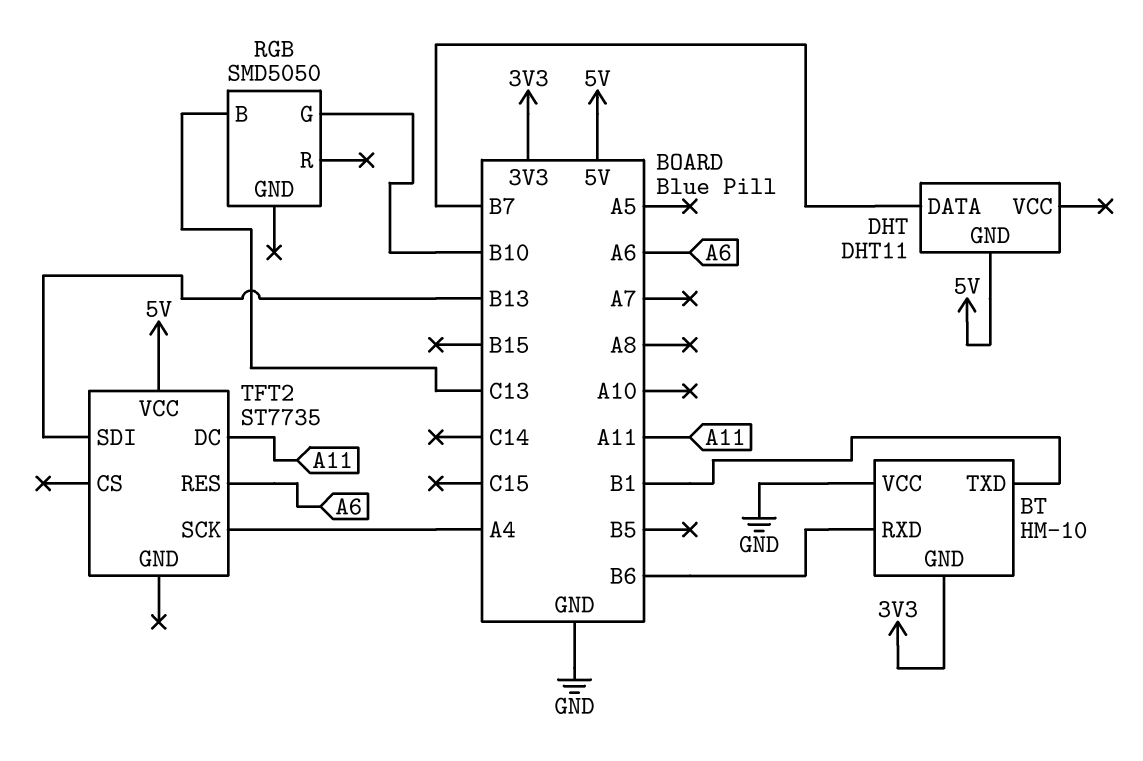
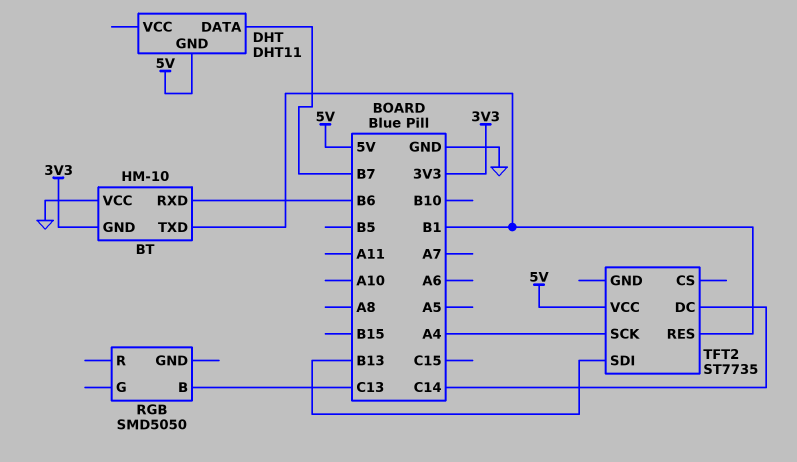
RGB pin G: B10 -> none
TFT2 pin DC: A11 -> C14
TFT2 pin RES: A6 -> B1

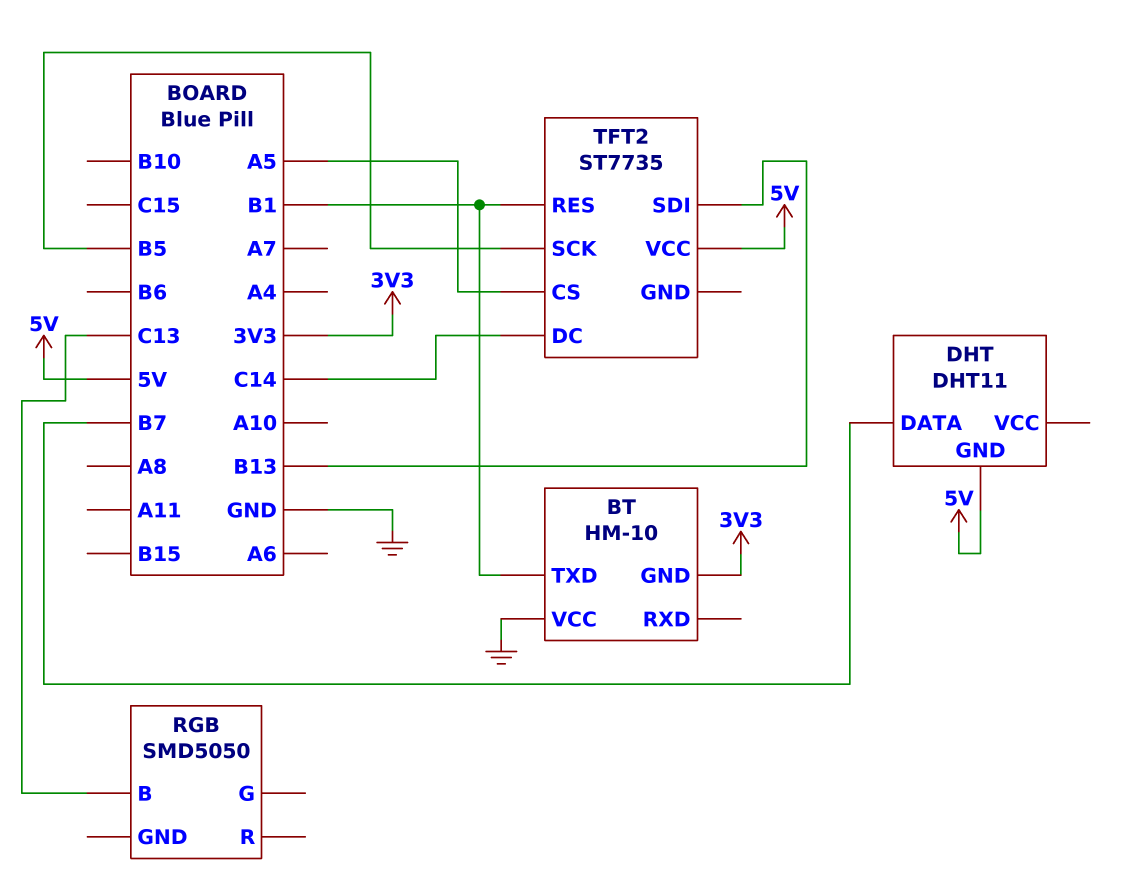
BT pin RXD: B6 -> none
TFT2 pin CS: none -> A5
TFT2 pin SCK: A4 -> B5

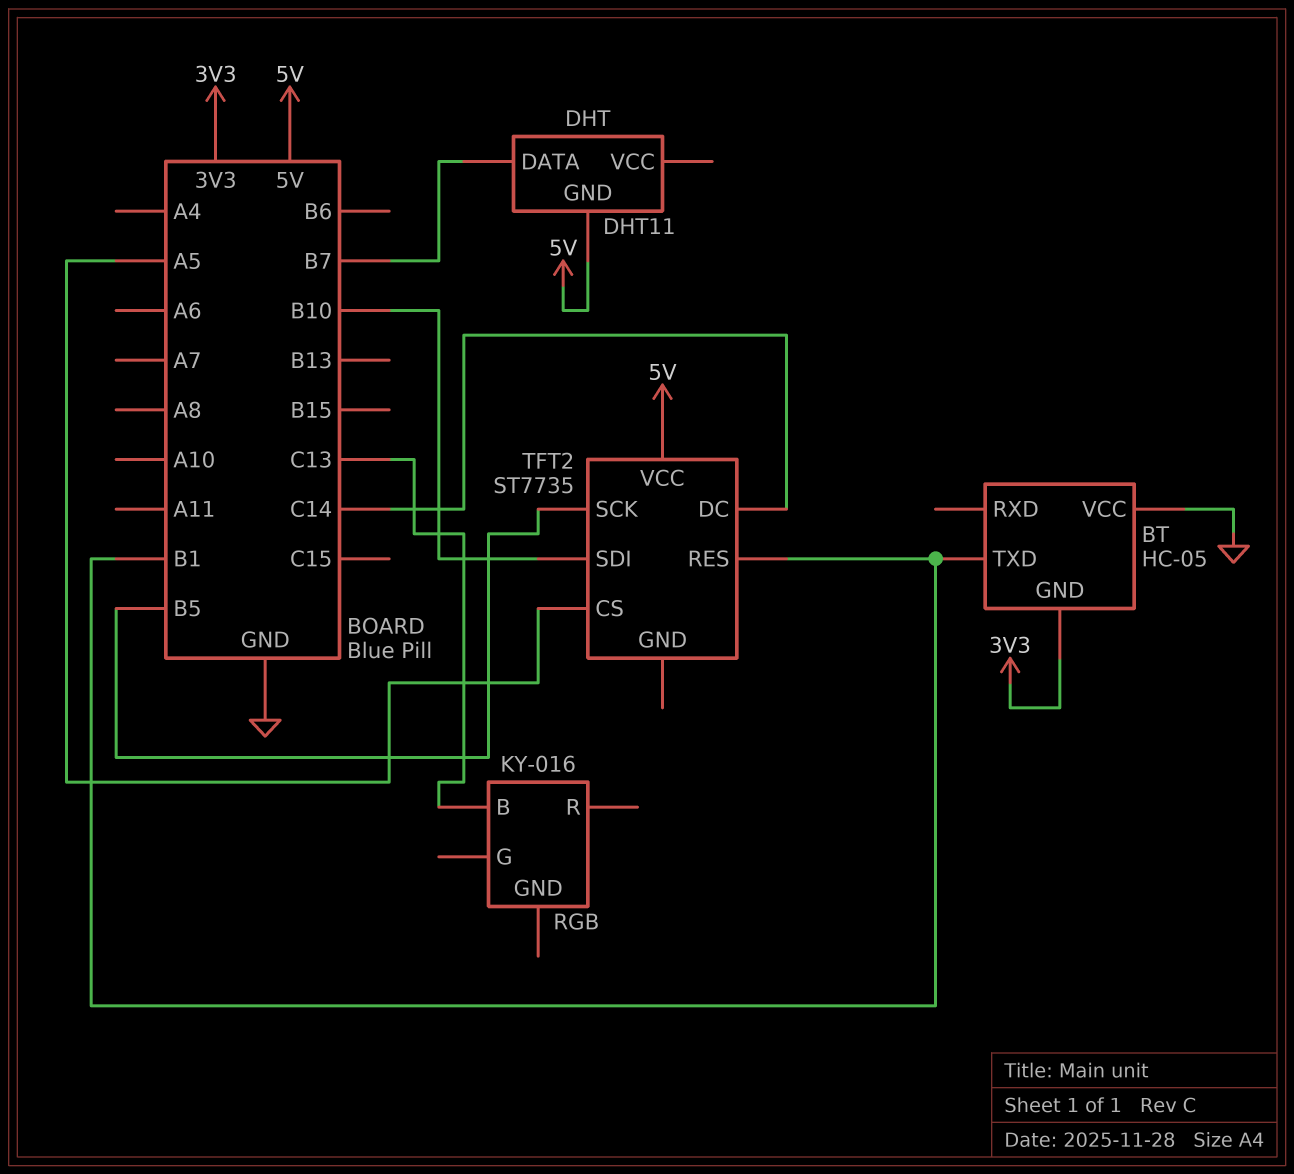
BT: HM-10 -> HC-05
RGB: SMD5050 -> KY-016
TFT2 pin SDI: B13 -> B10

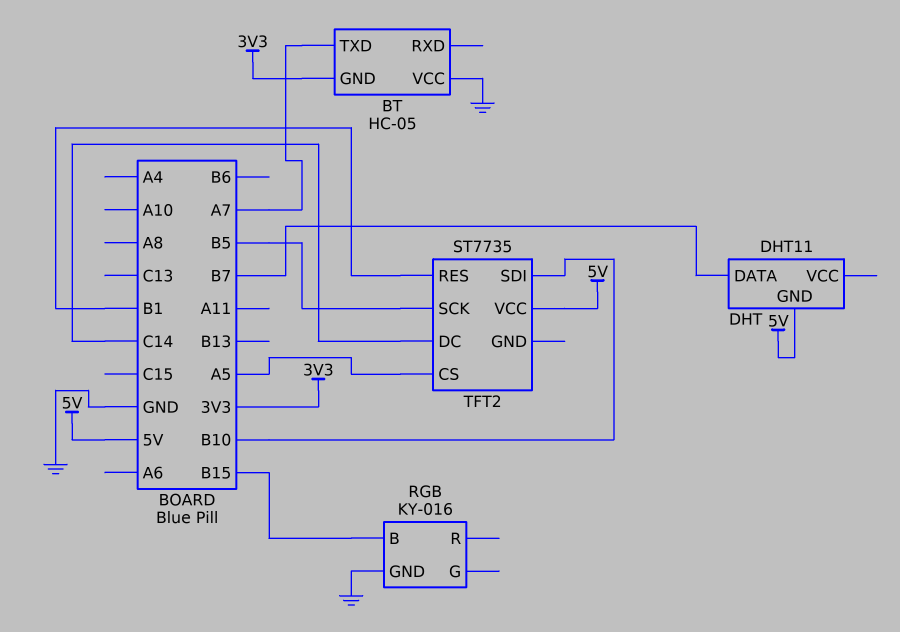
BT pin TXD: B1 -> A7
RGB pin B: C13 -> B15
RGB pin GND: none -> GND

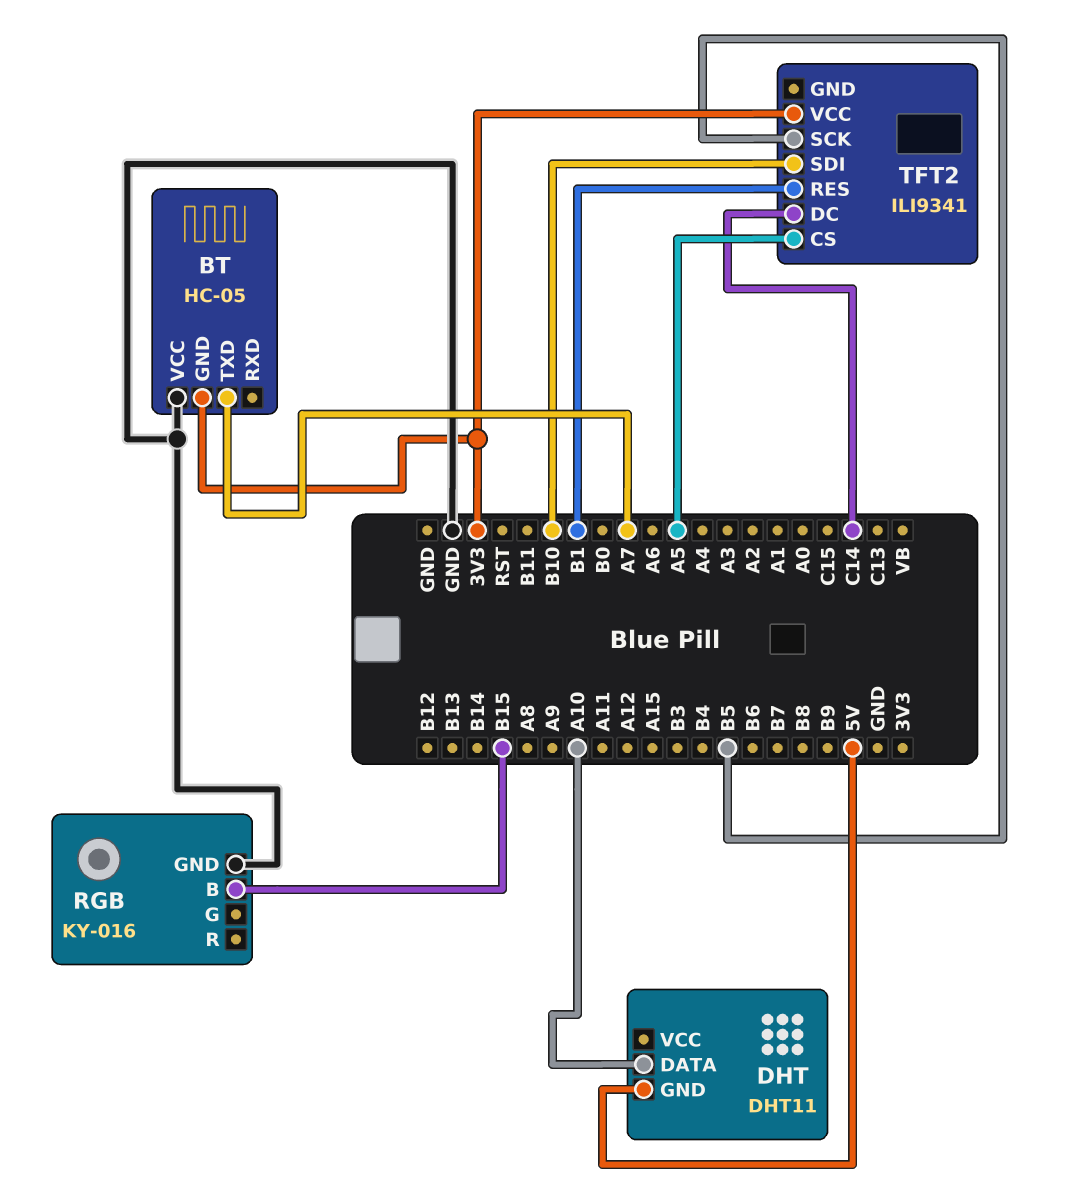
DHT pin DATA: B7 -> A10
TFT2: ST7735 -> ILI9341
TFT2 pin VCC: 5V -> 3V3

